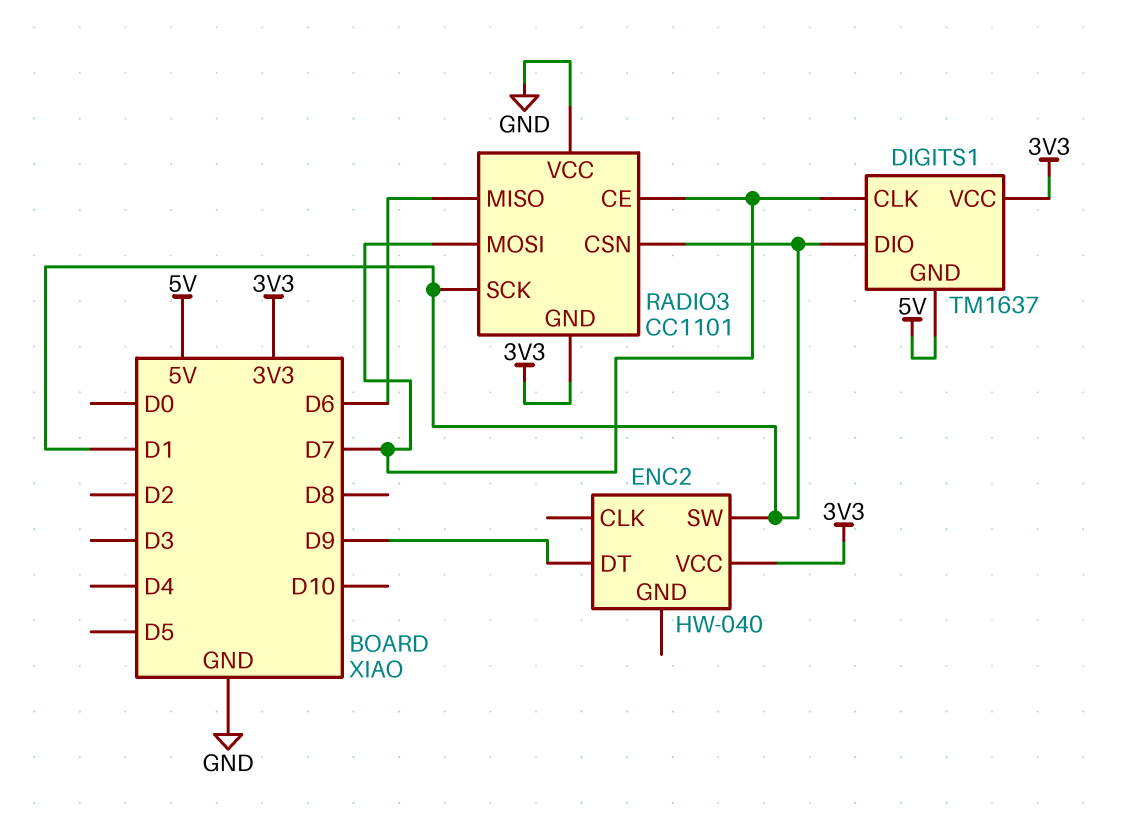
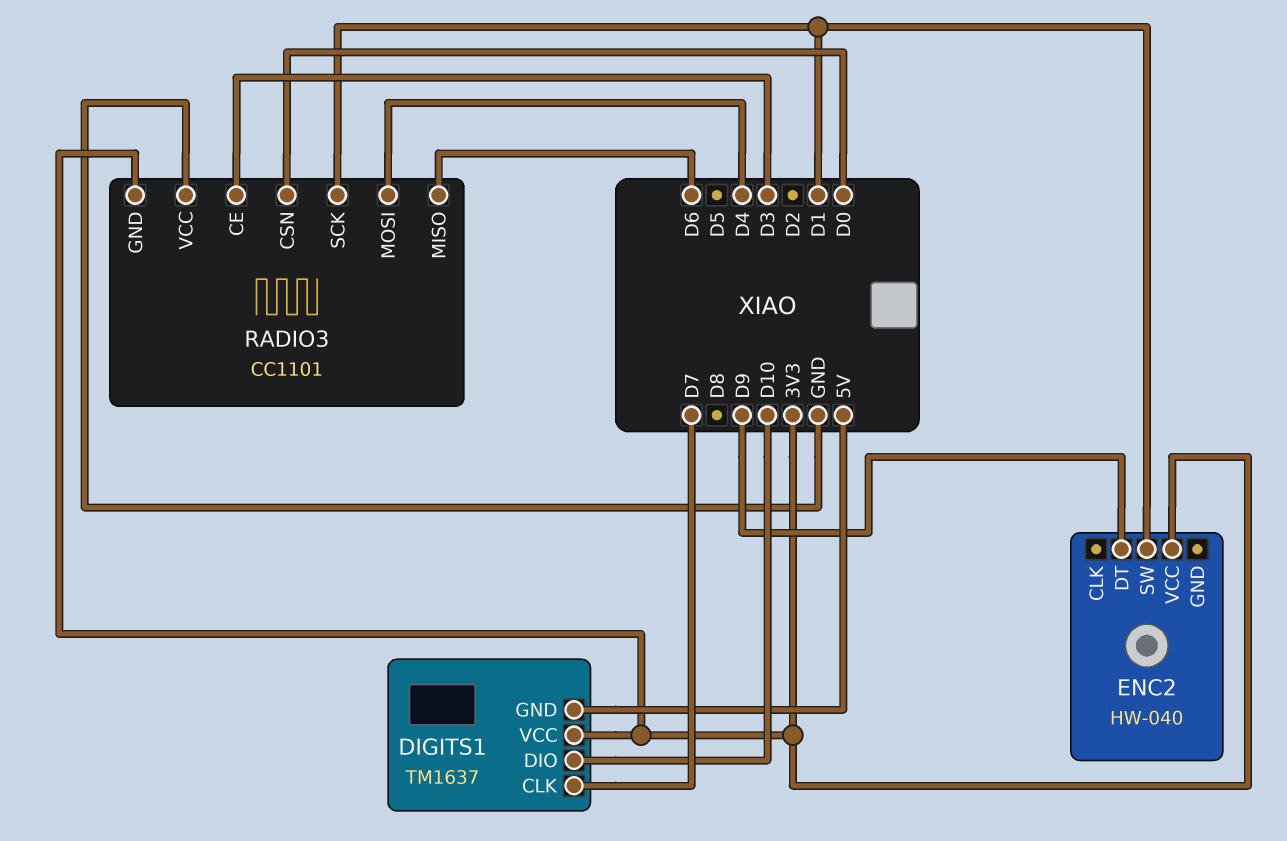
DIGITS1 pin DIO: D1 -> D10
RADIO3 pin CE: D7 -> D3
RADIO3 pin CSN: D1 -> D0
RADIO3 pin MOSI: D7 -> D4

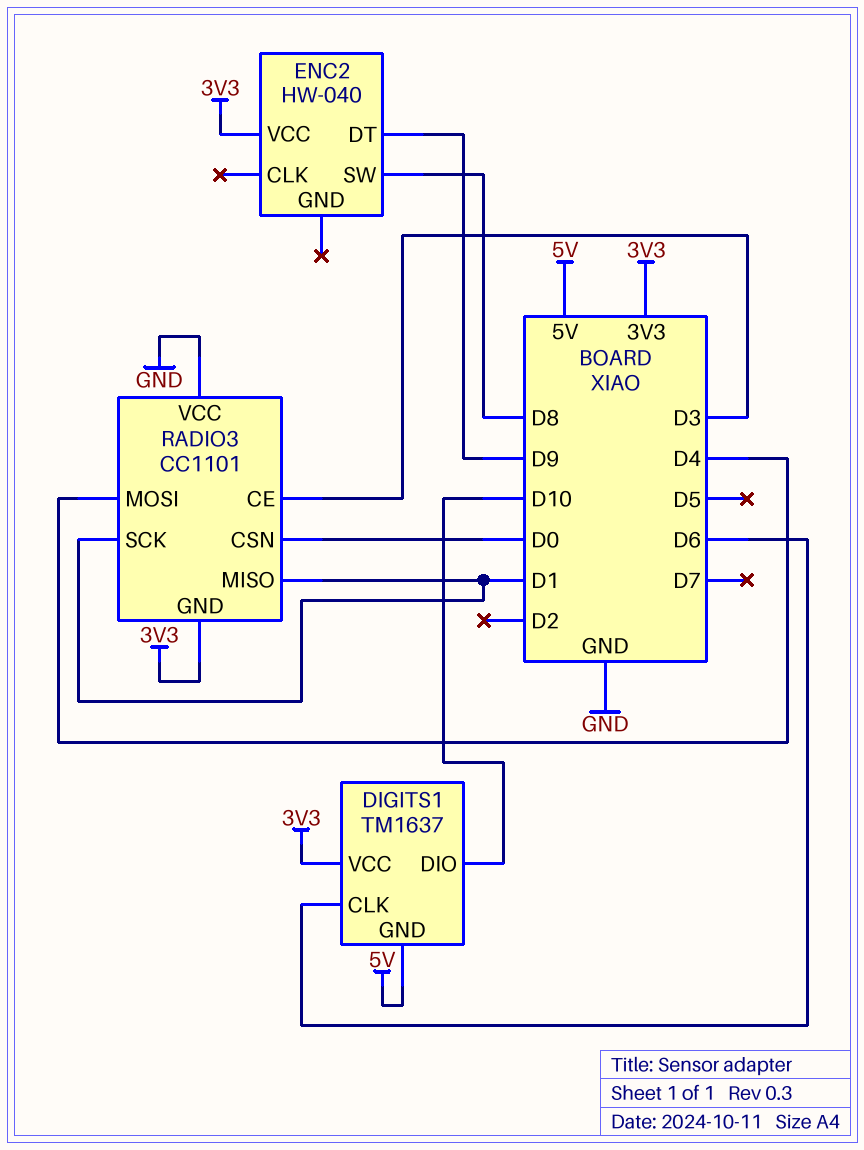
DIGITS1 pin CLK: D7 -> D6
ENC2 pin SW: D1 -> D8
RADIO3 pin MISO: D6 -> D1

